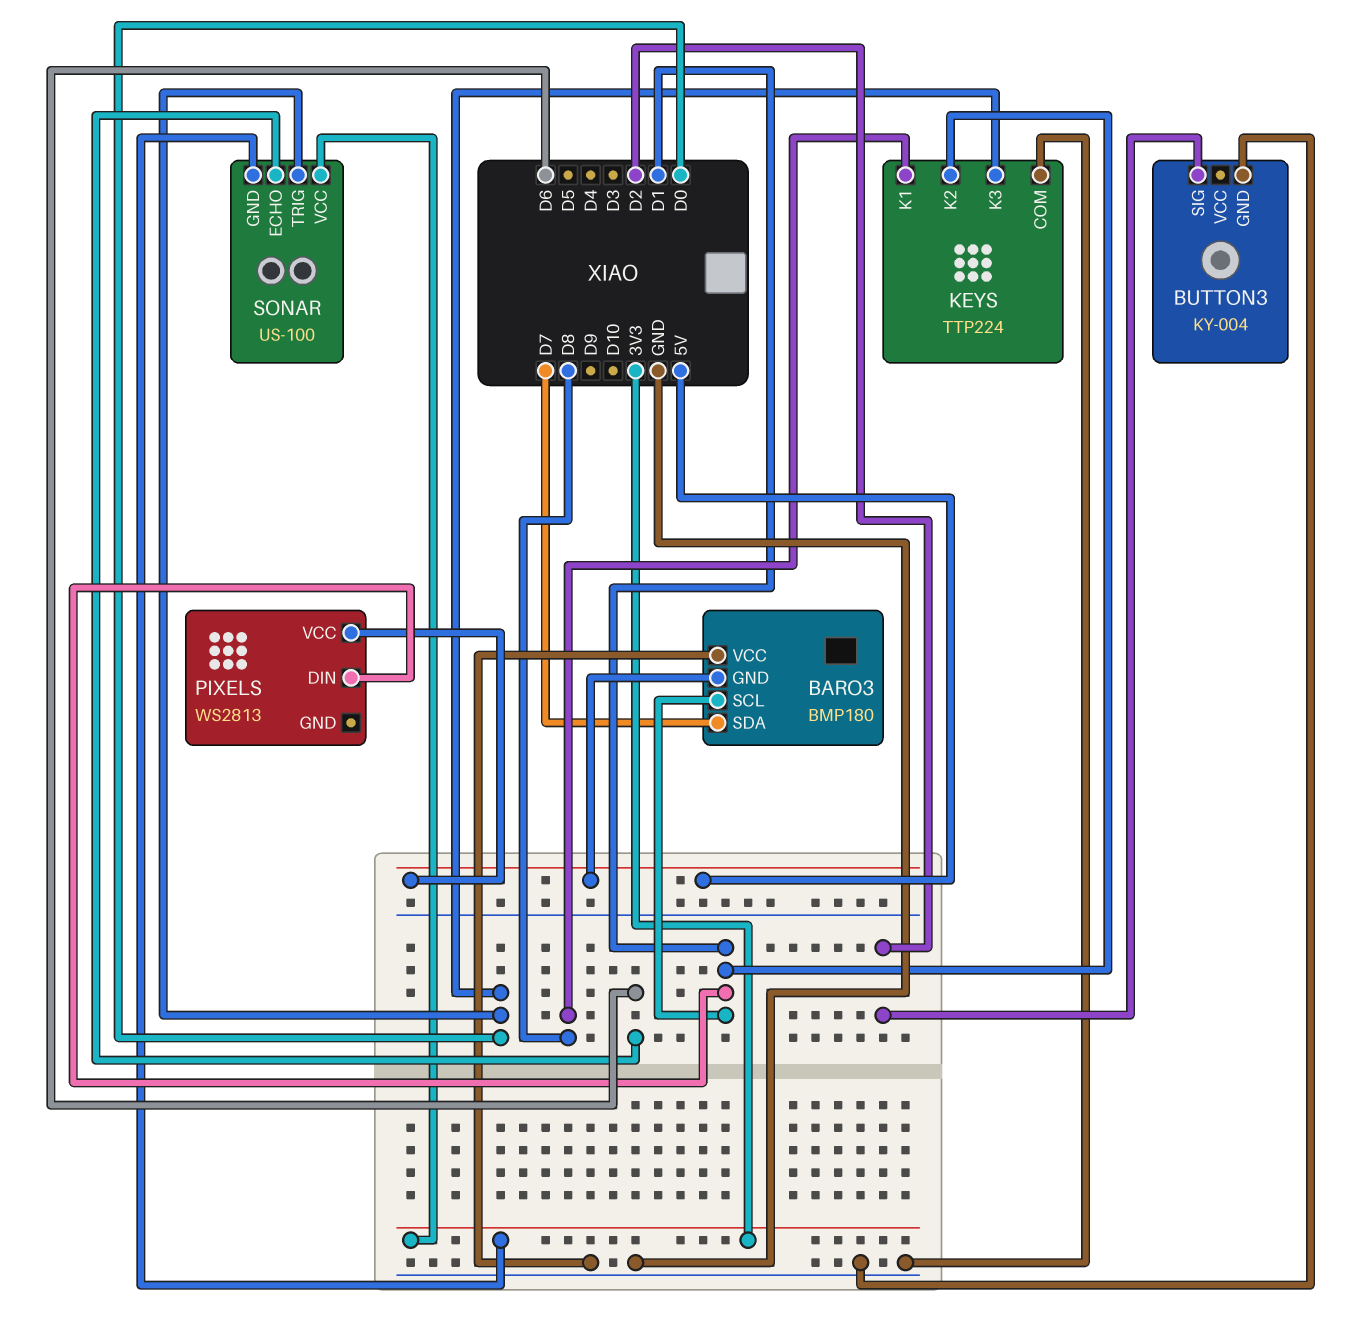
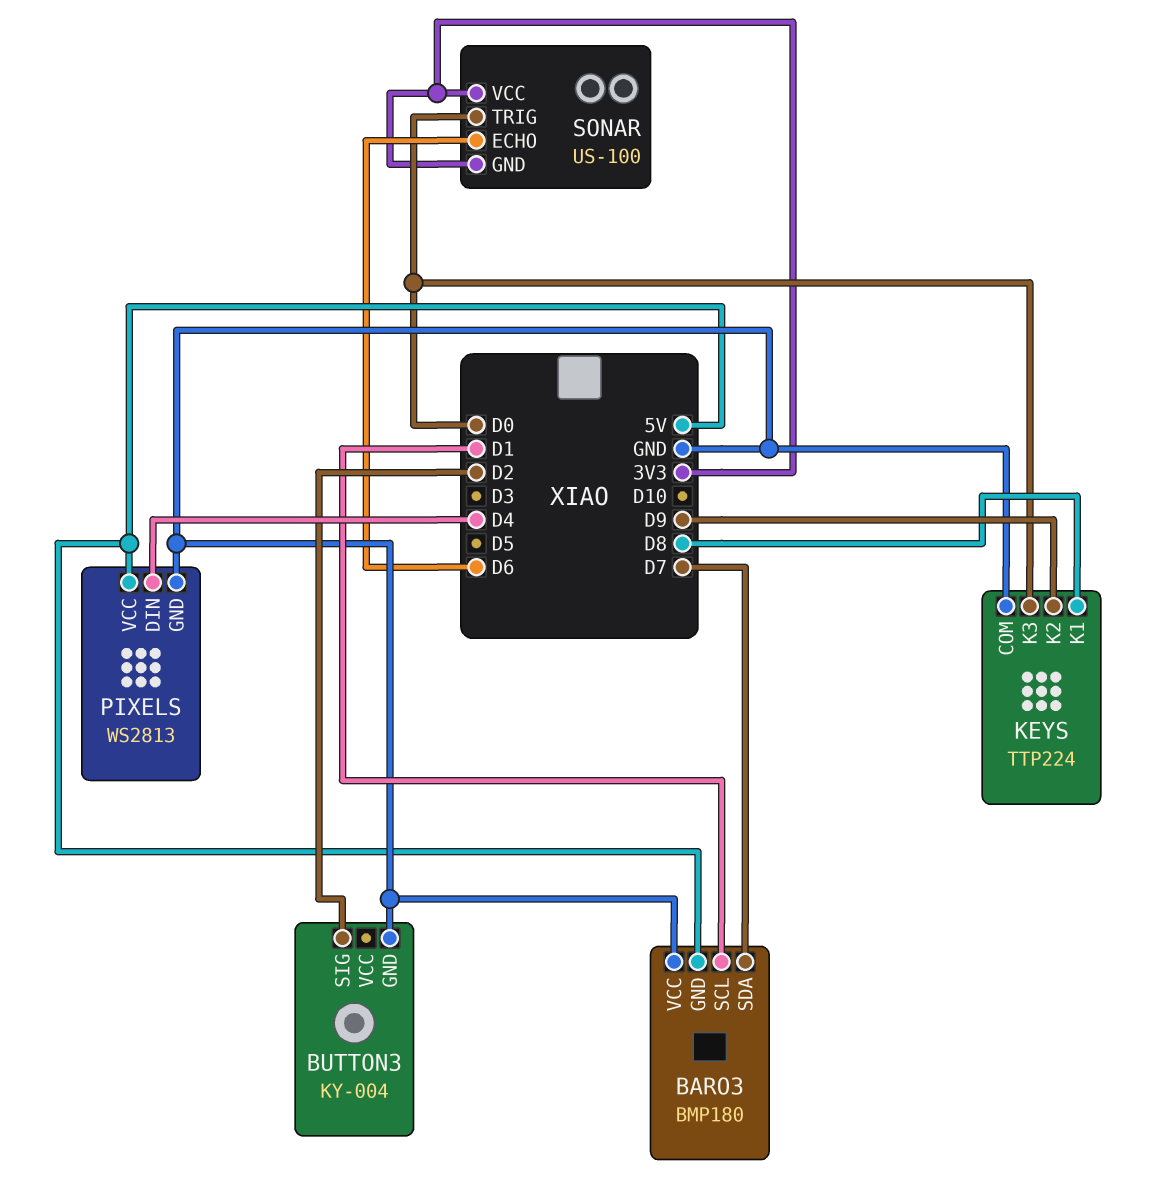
KEYS pin K2: D1 -> D9
PIXELS pin DIN: D1 -> D4
PIXELS pin GND: none -> GND

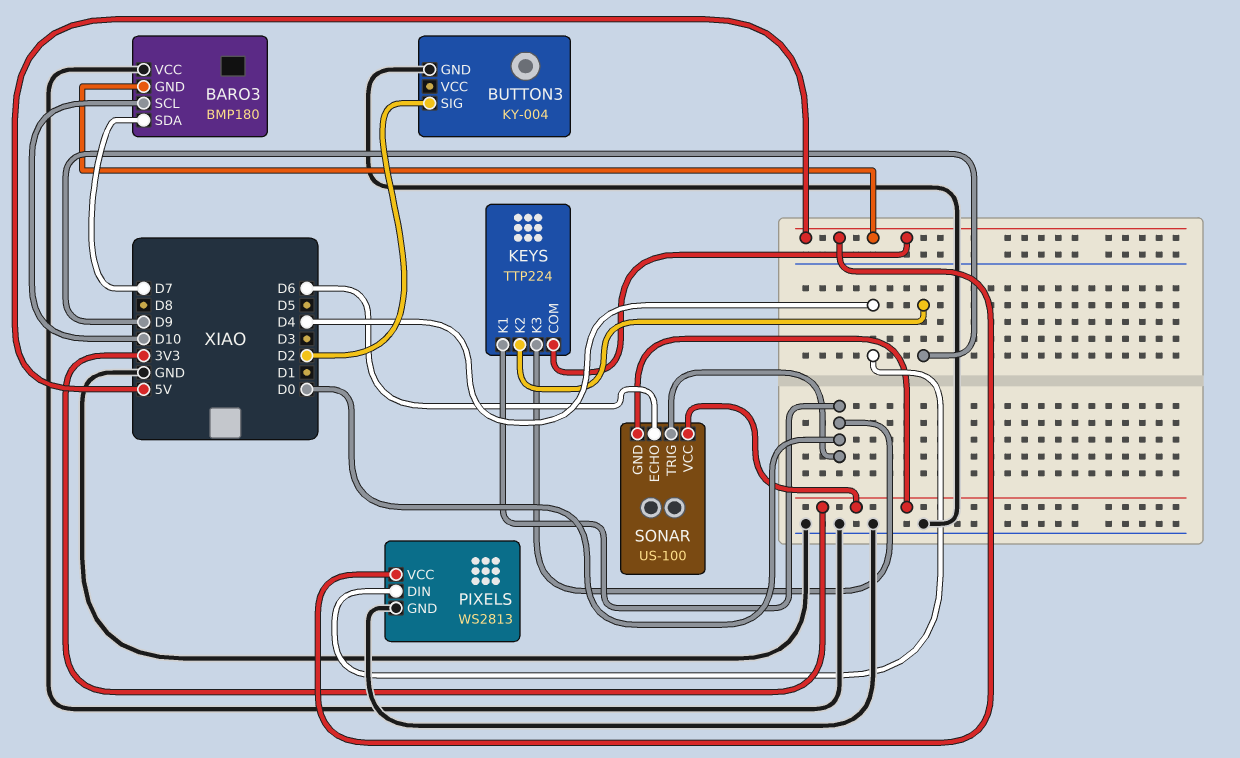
BARO3 pin SCL: D1 -> D10
KEYS pin COM: GND -> 5V
KEYS pin K1: D8 -> D0

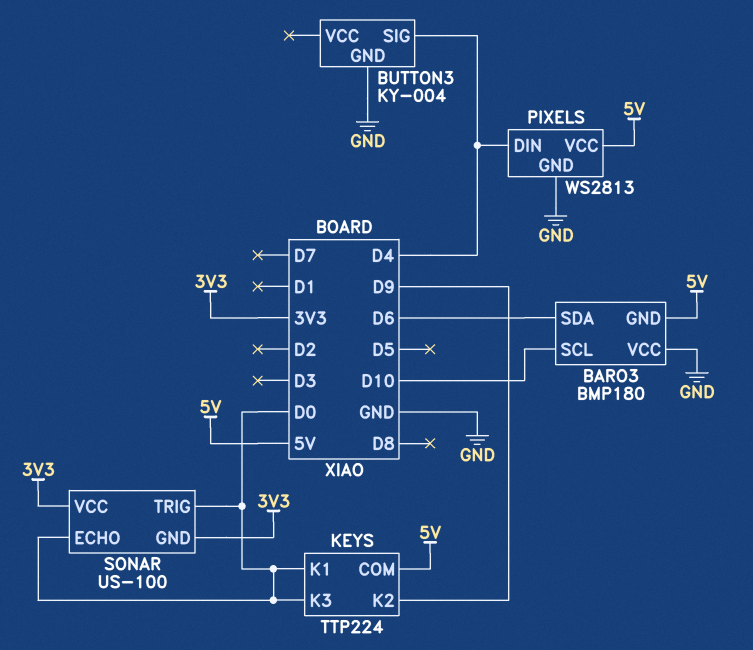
BARO3 pin SDA: D7 -> D6
BUTTON3 pin SIG: D2 -> D4
SONAR pin ECHO: D6 -> D0

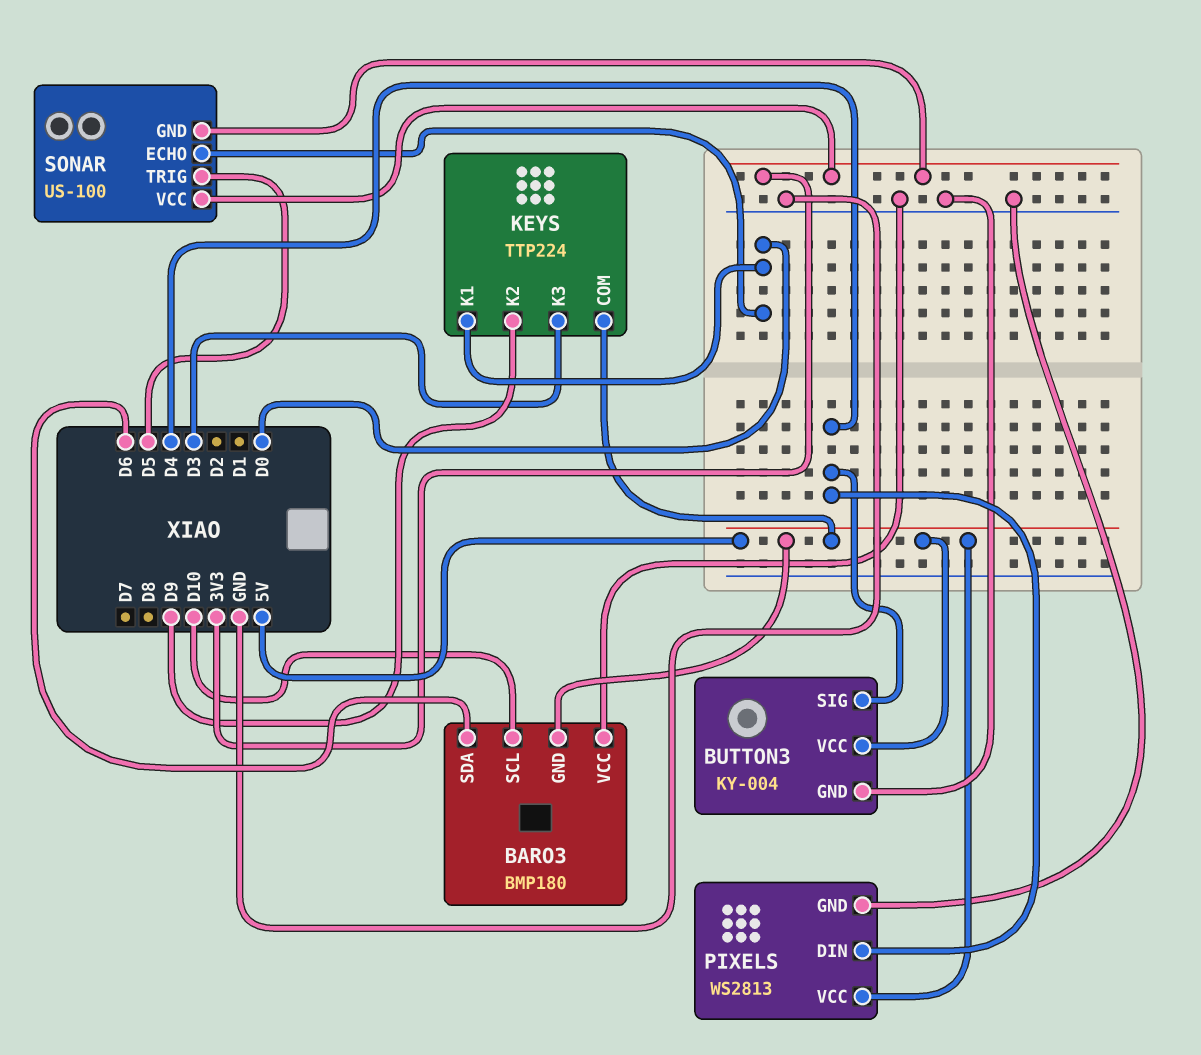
BUTTON3 pin VCC: none -> 5V
KEYS pin K3: D0 -> D3
SONAR pin TRIG: D0 -> D5

